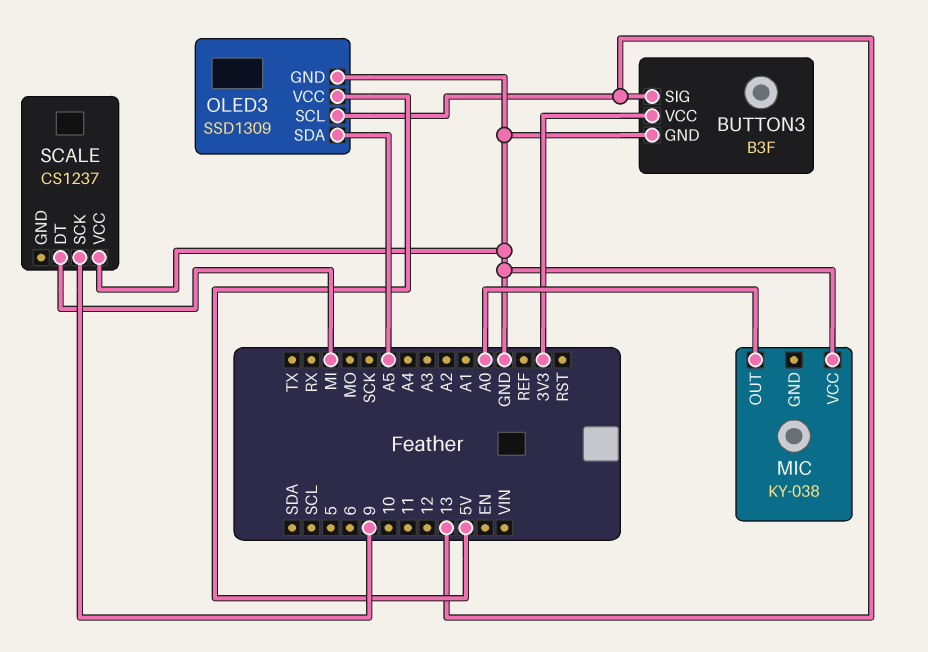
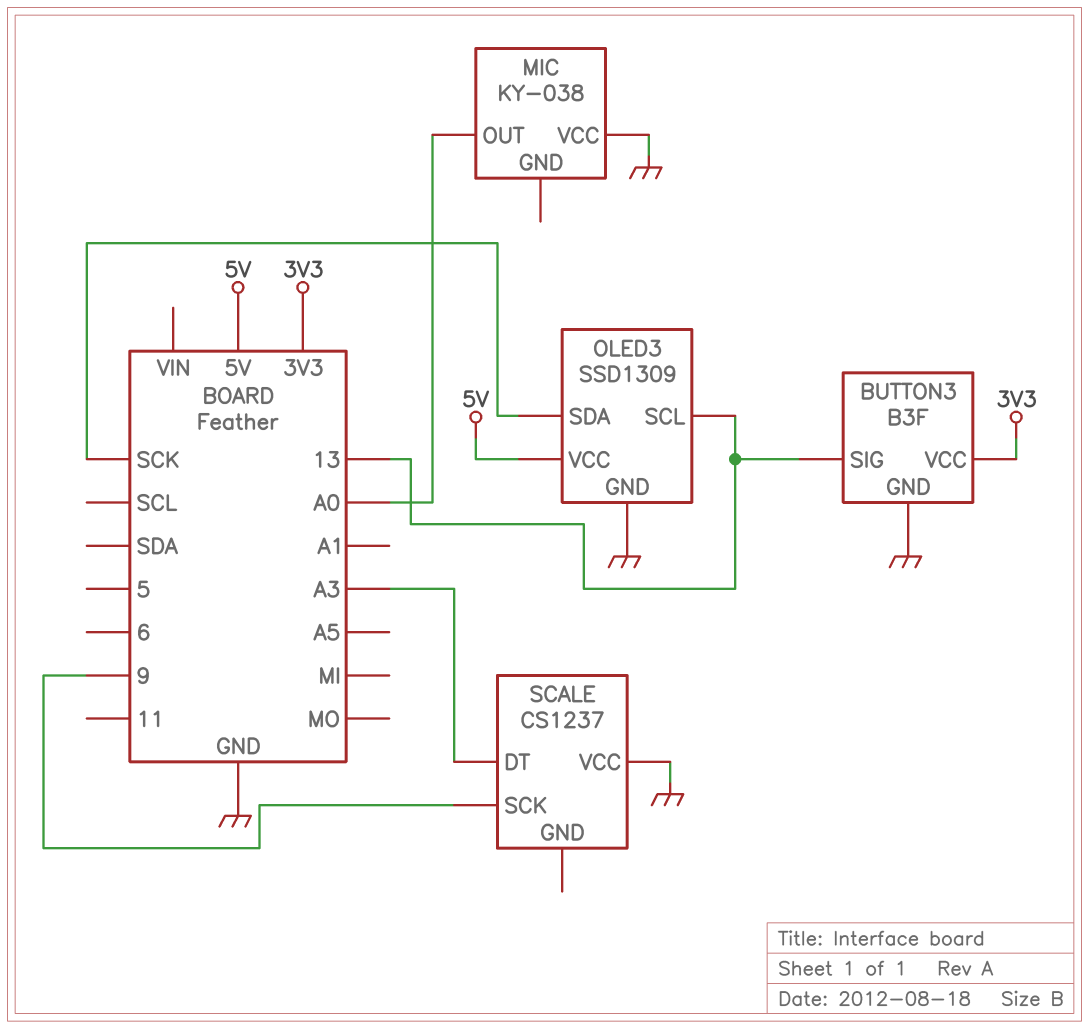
OLED3 pin SDA: A5 -> SCK
SCALE pin DT: MI -> A3

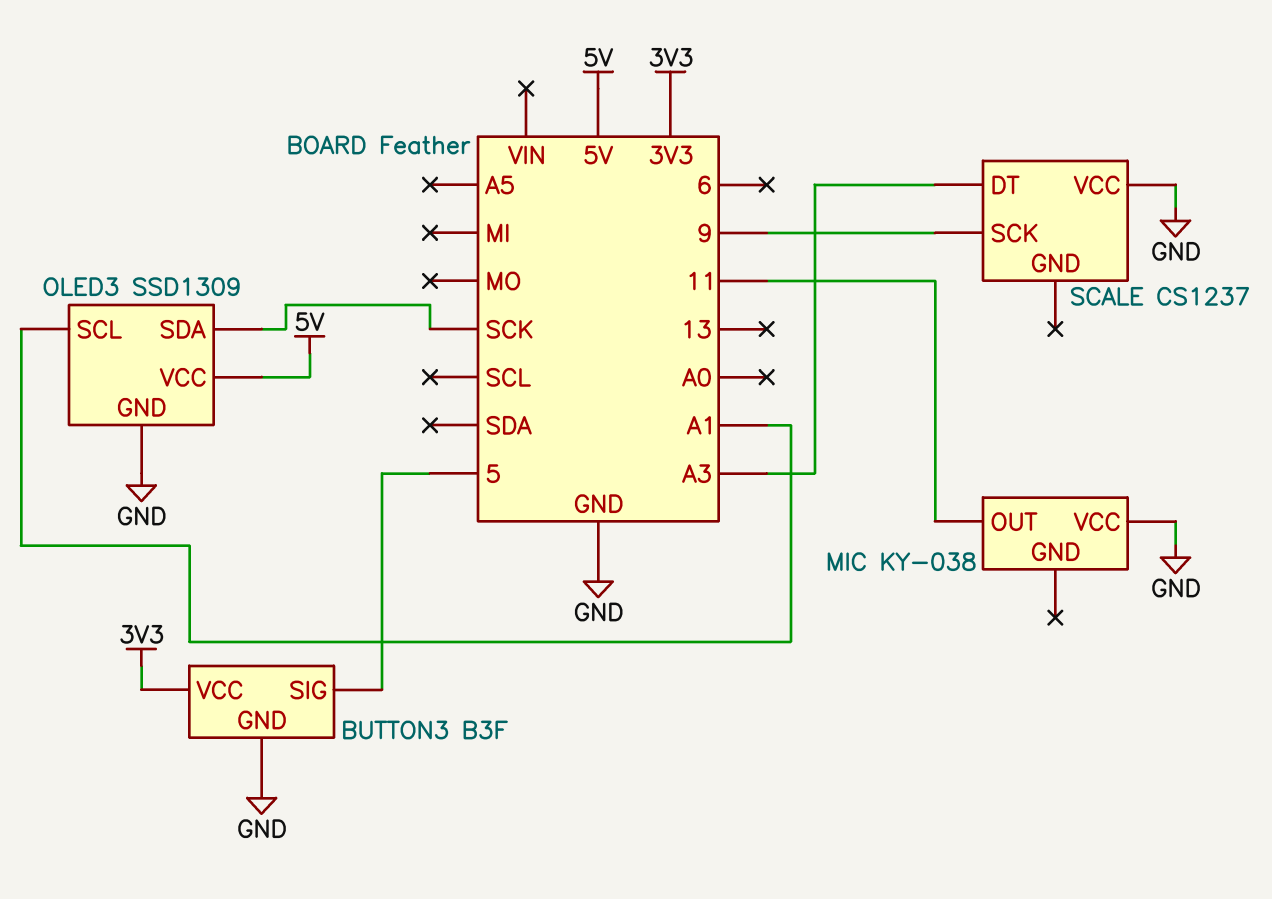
BUTTON3 pin SIG: 13 -> 5
MIC pin OUT: A0 -> 11
OLED3 pin SCL: 13 -> A1

